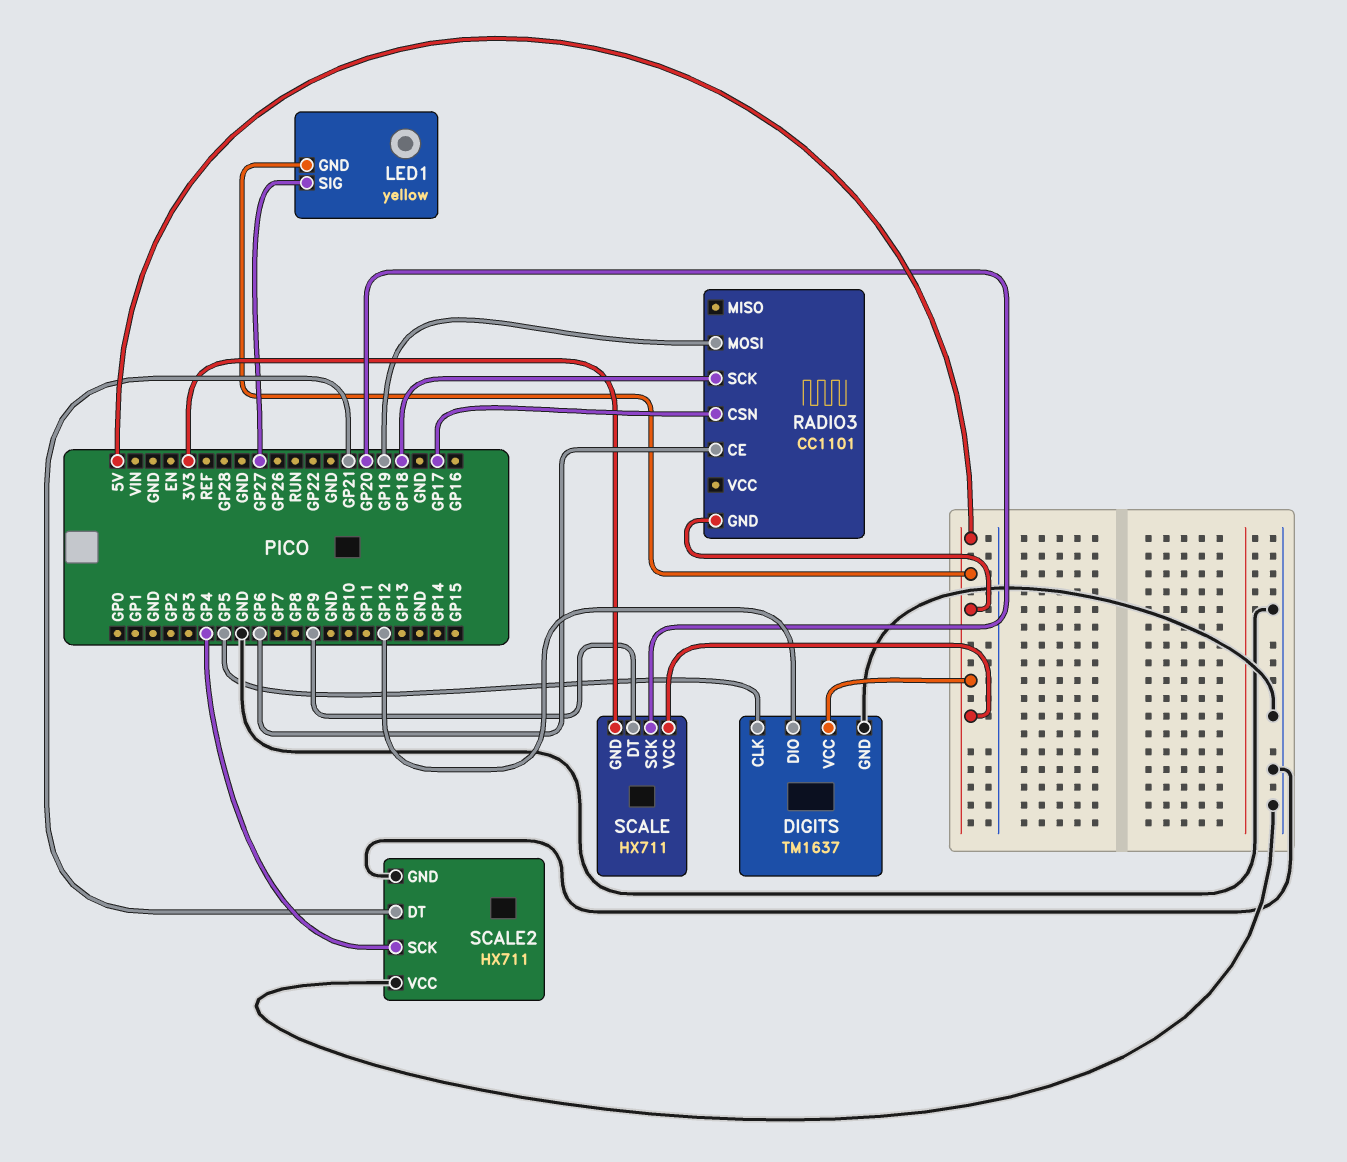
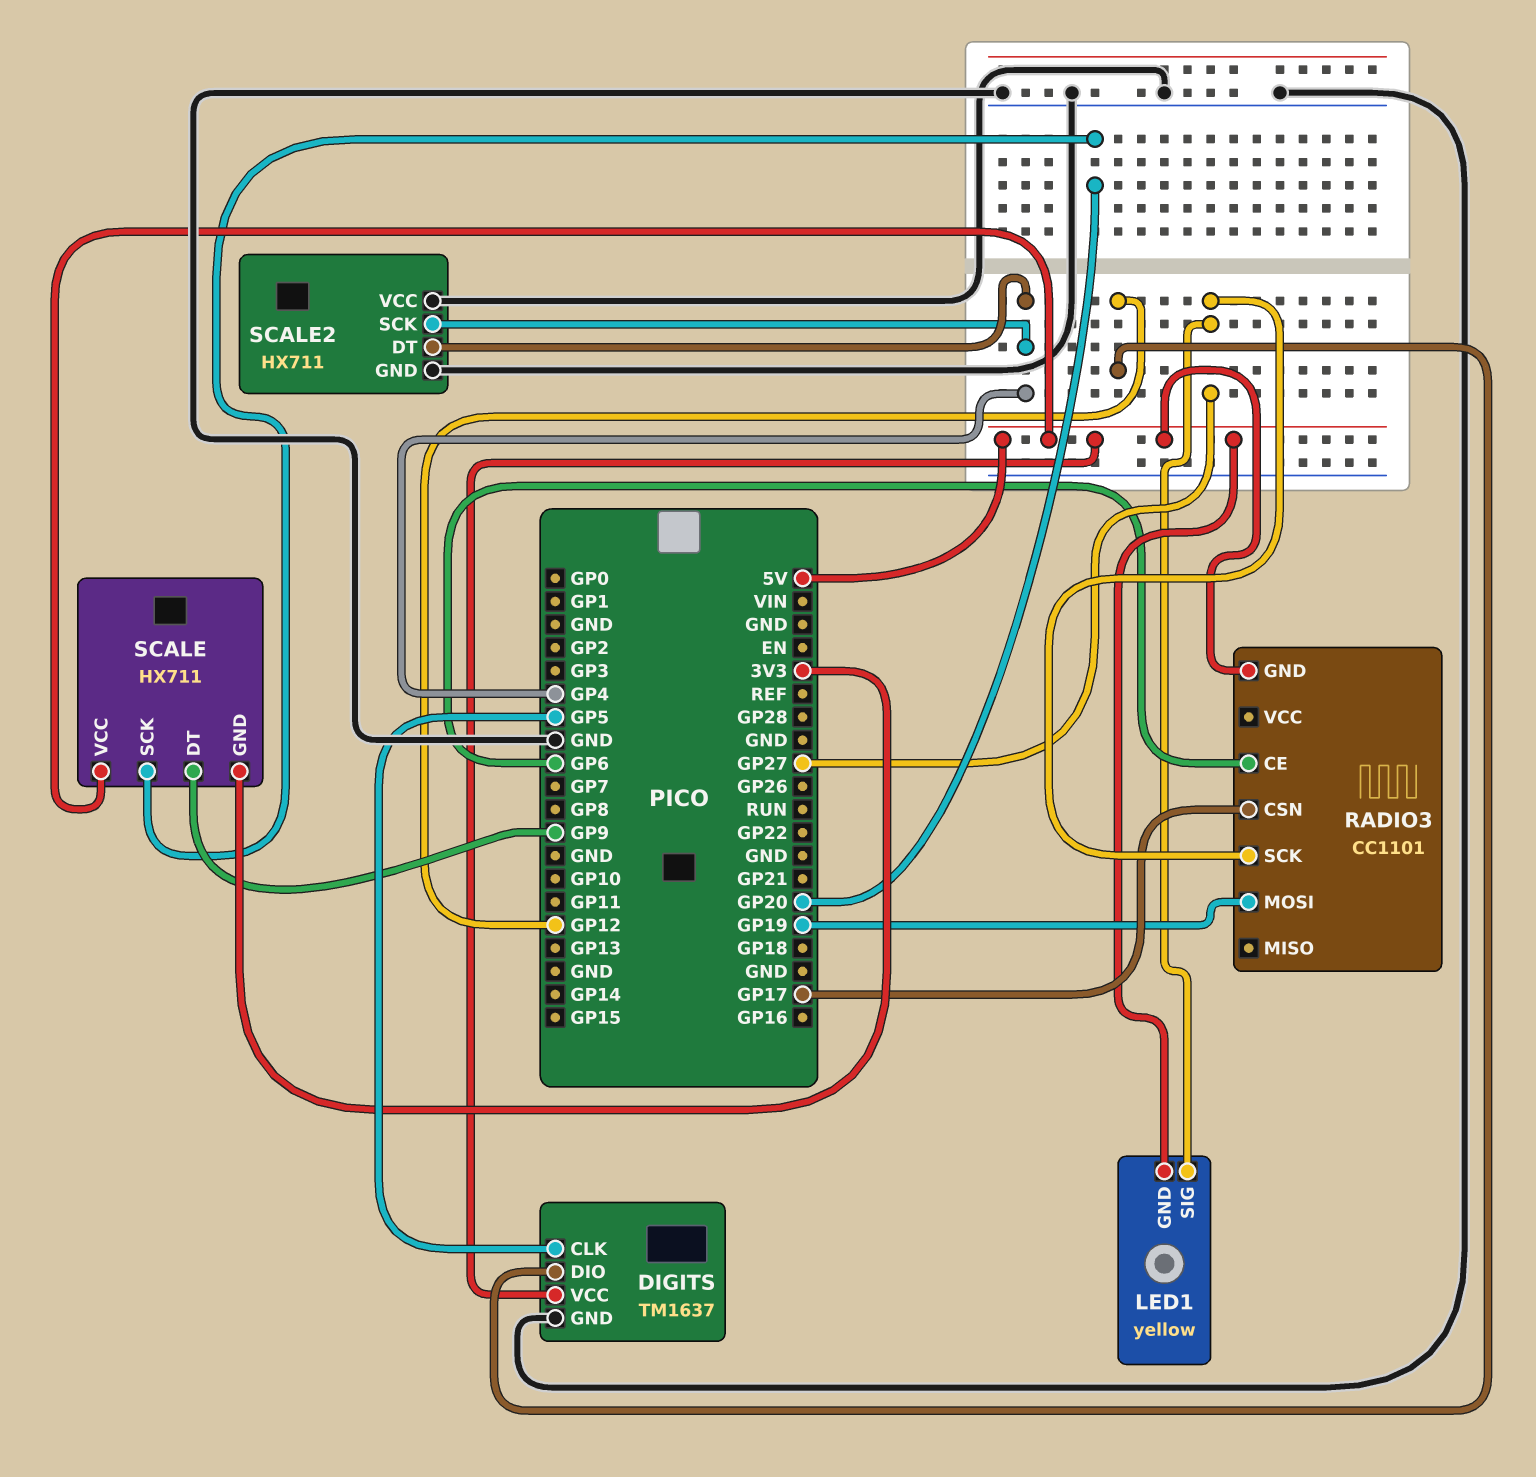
RADIO3 pin SCK: GP18 -> GP27
SCALE2 pin DT: GP21 -> GP4

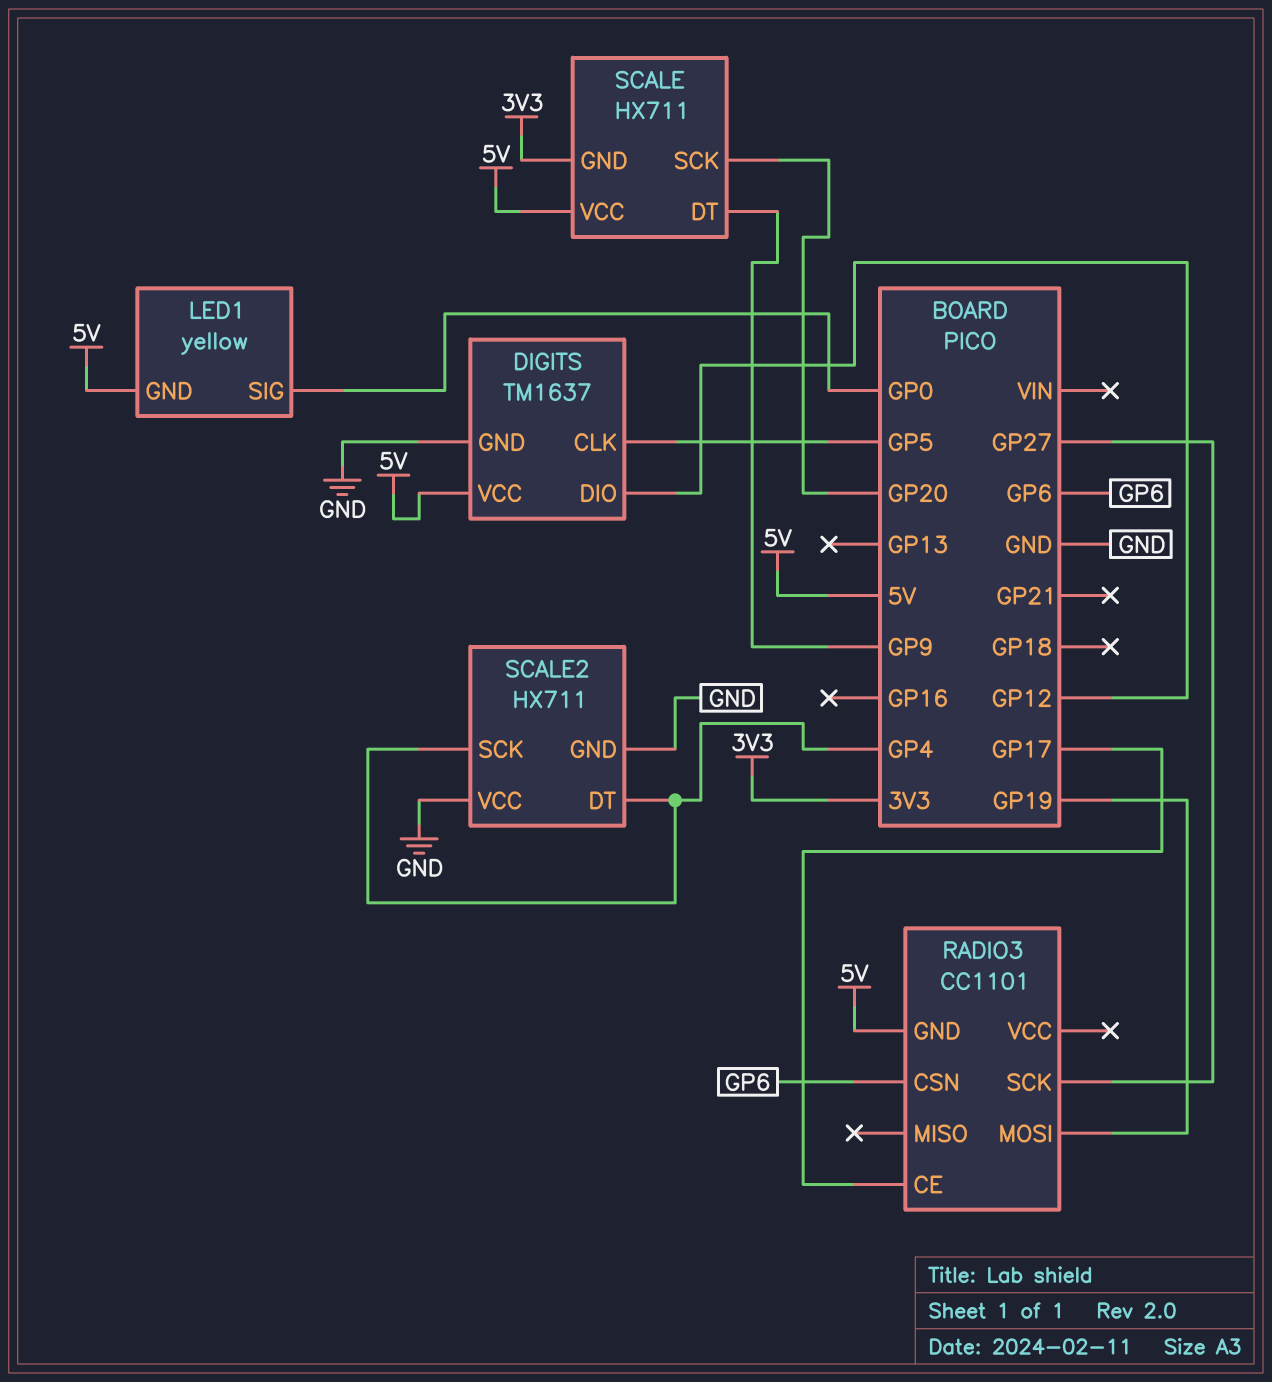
LED1 pin SIG: GP27 -> GP0
RADIO3 pin CE: GP6 -> GP17
RADIO3 pin CSN: GP17 -> GP6

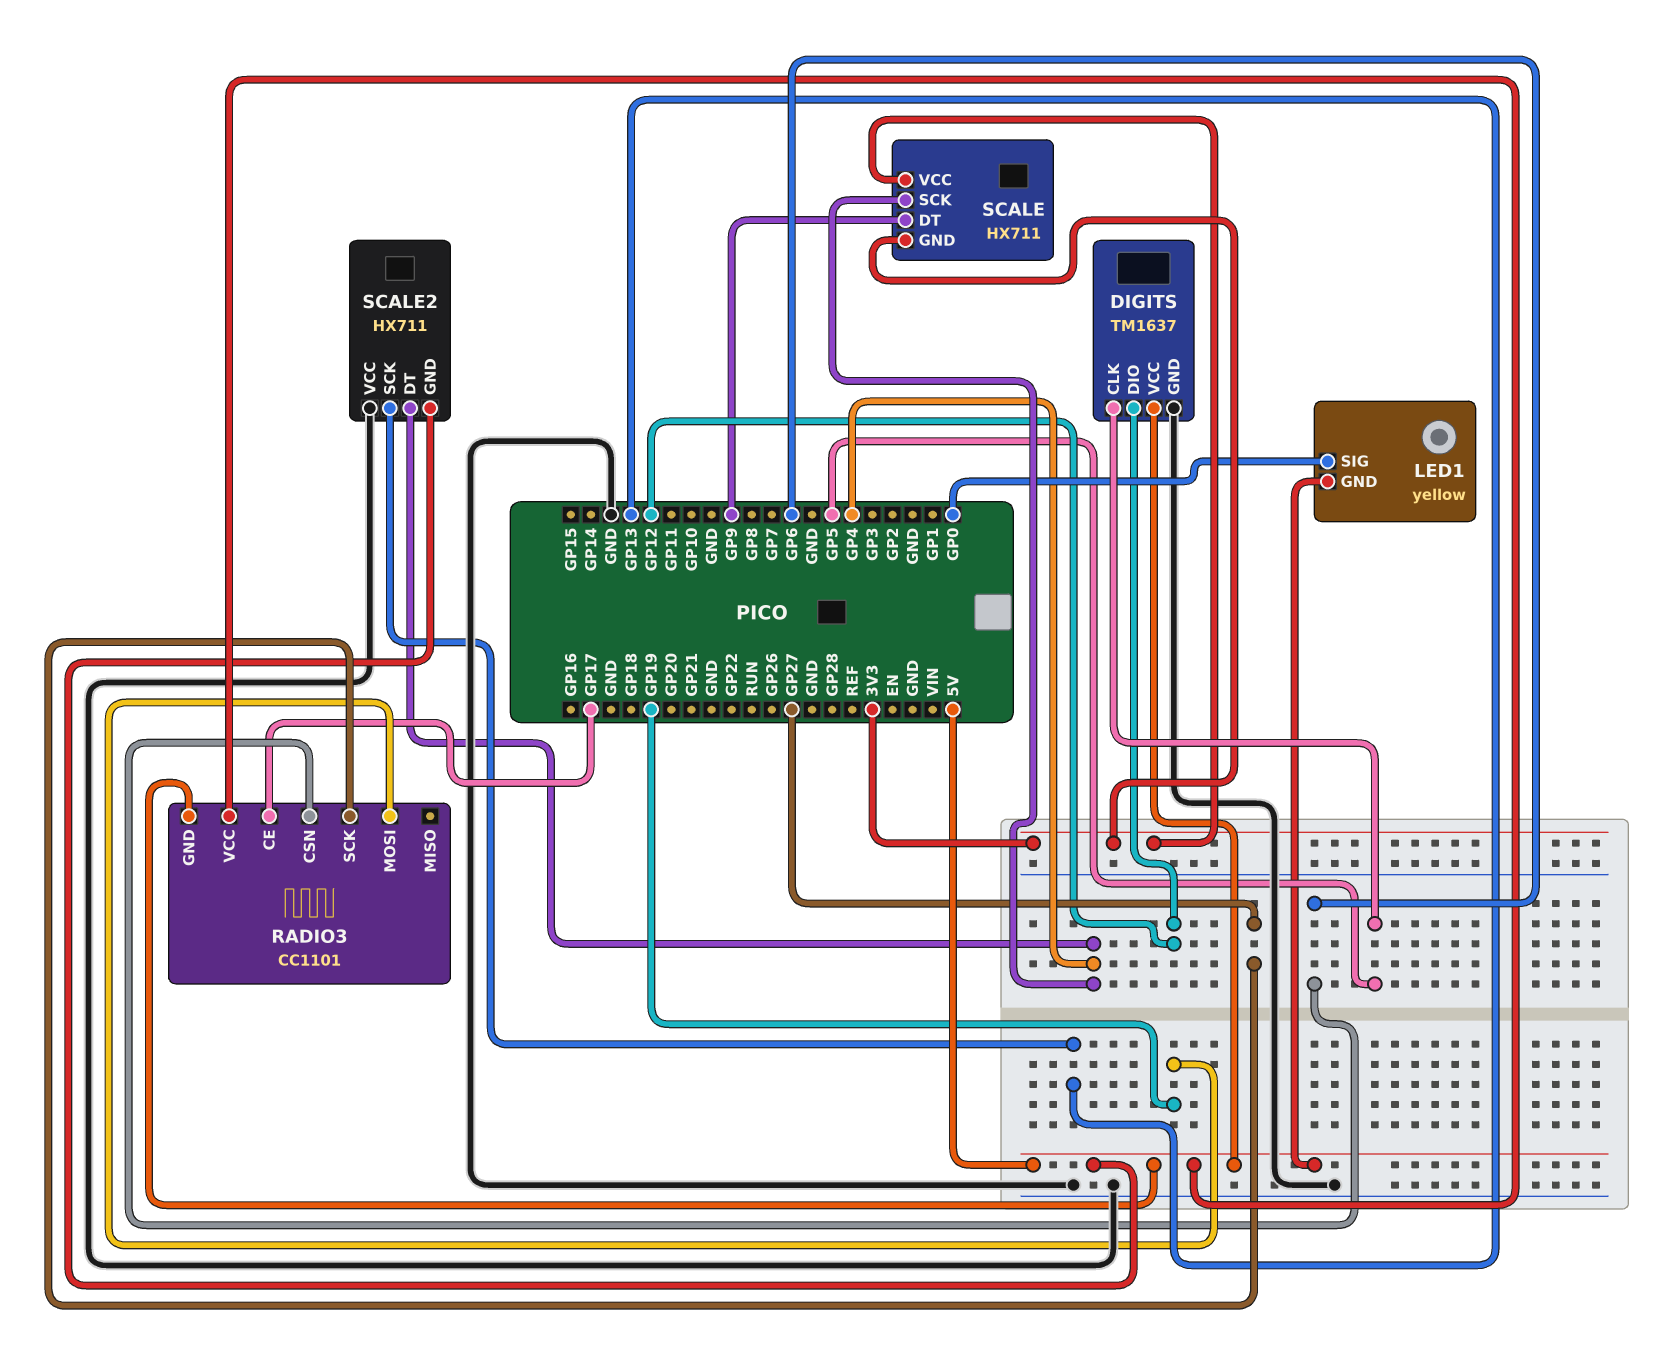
RADIO3 pin VCC: none -> 5V
SCALE pin SCK: GP20 -> GP4
SCALE pin VCC: 5V -> 3V3
SCALE2 pin GND: GND -> 5V
SCALE2 pin SCK: GP4 -> GP13

